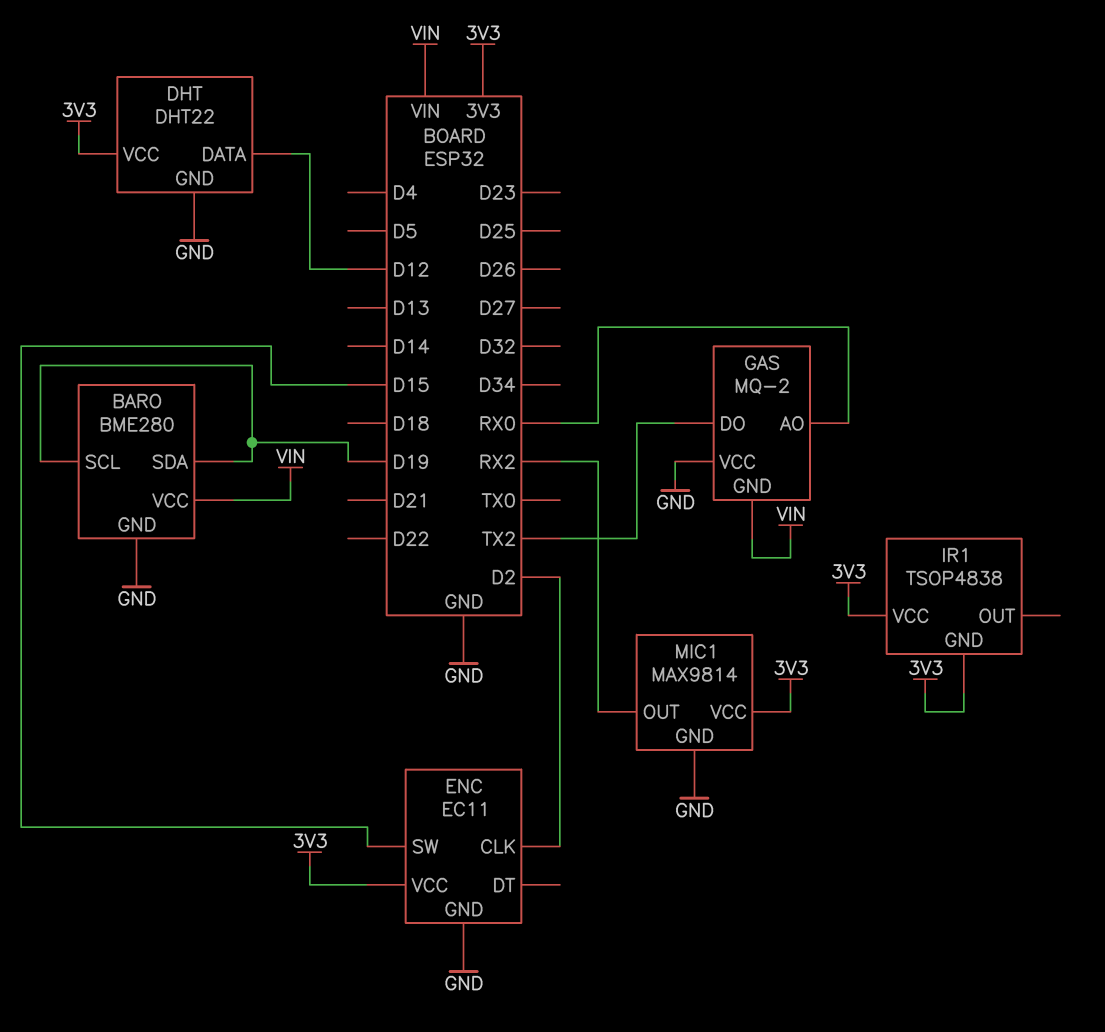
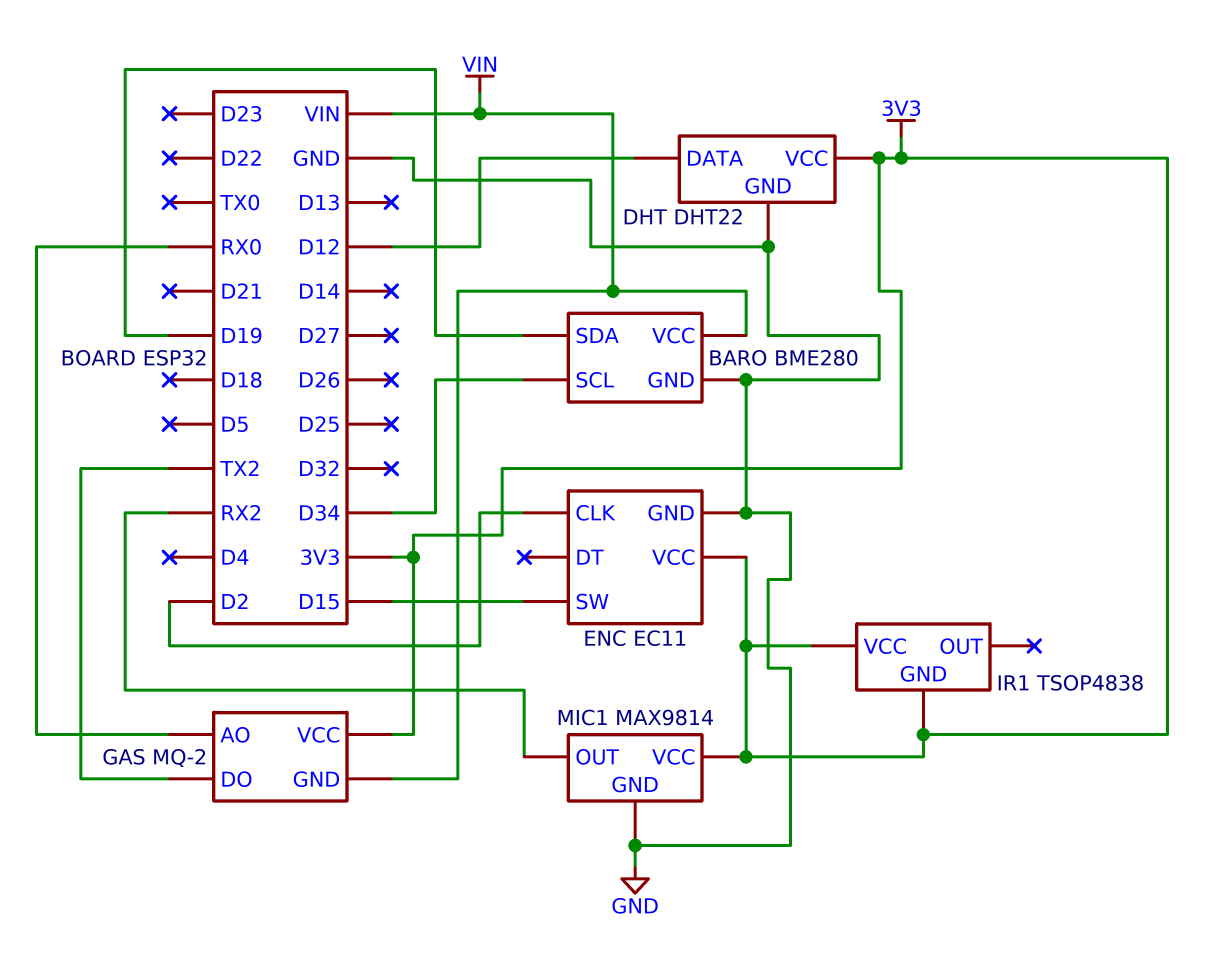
BARO pin SCL: D19 -> D34
GAS pin VCC: GND -> 3V3

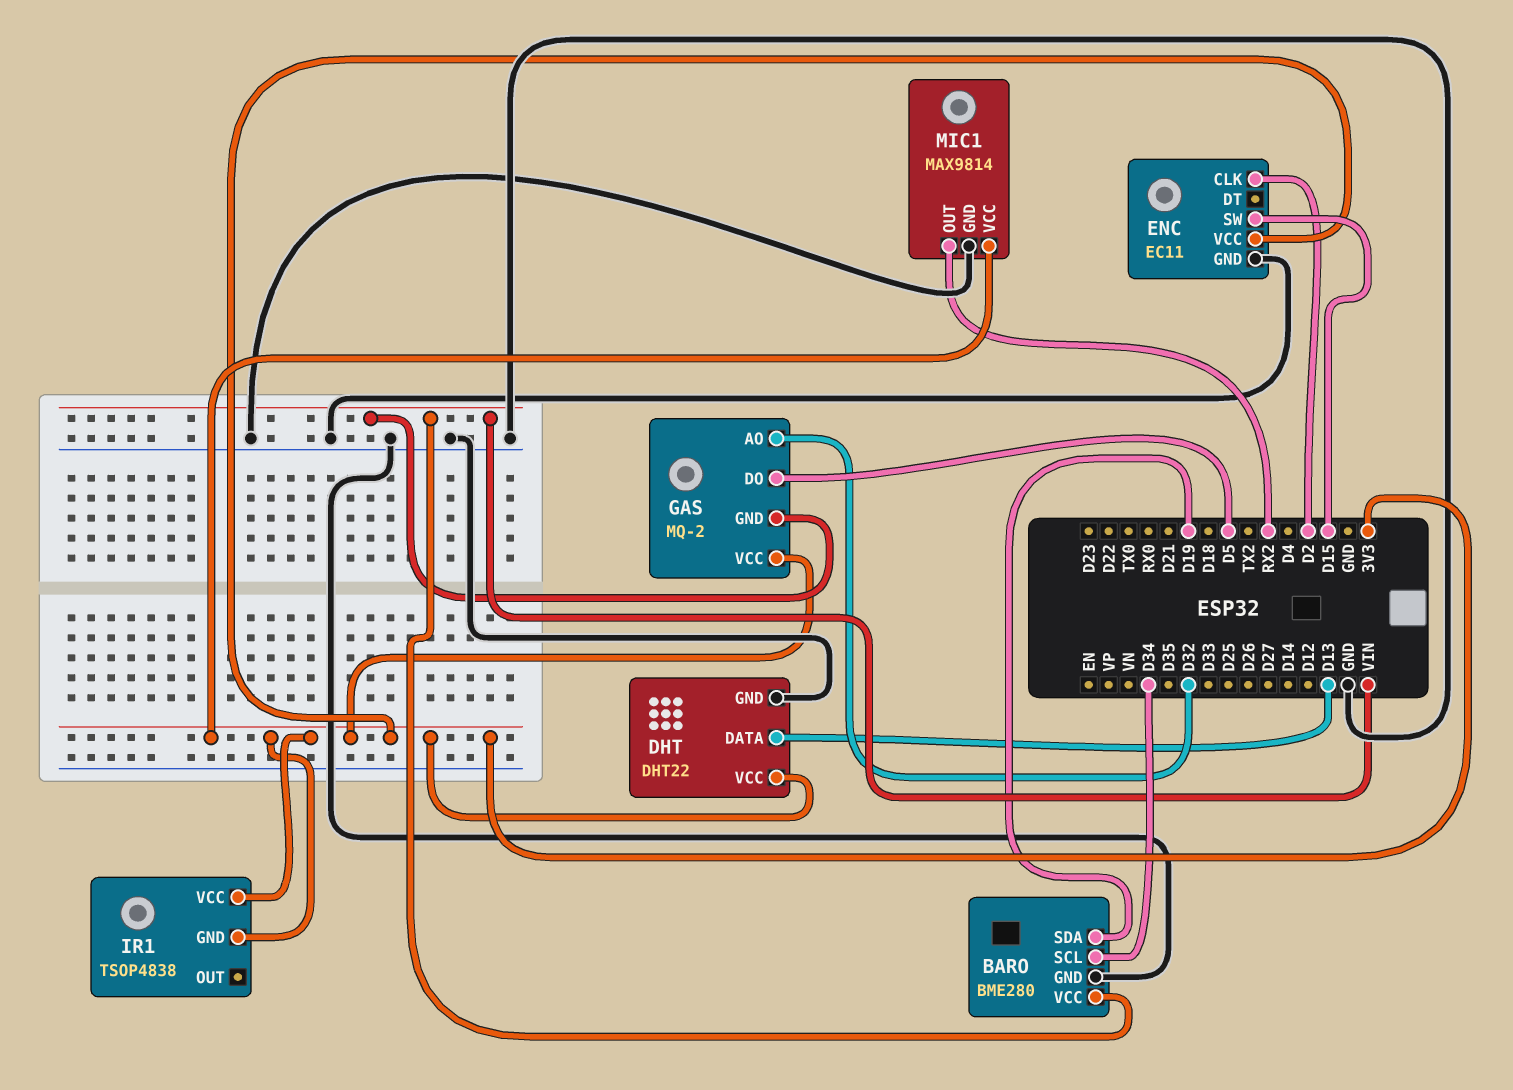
DHT pin DATA: D12 -> D13
GAS pin AO: RX0 -> D32
GAS pin DO: TX2 -> D5

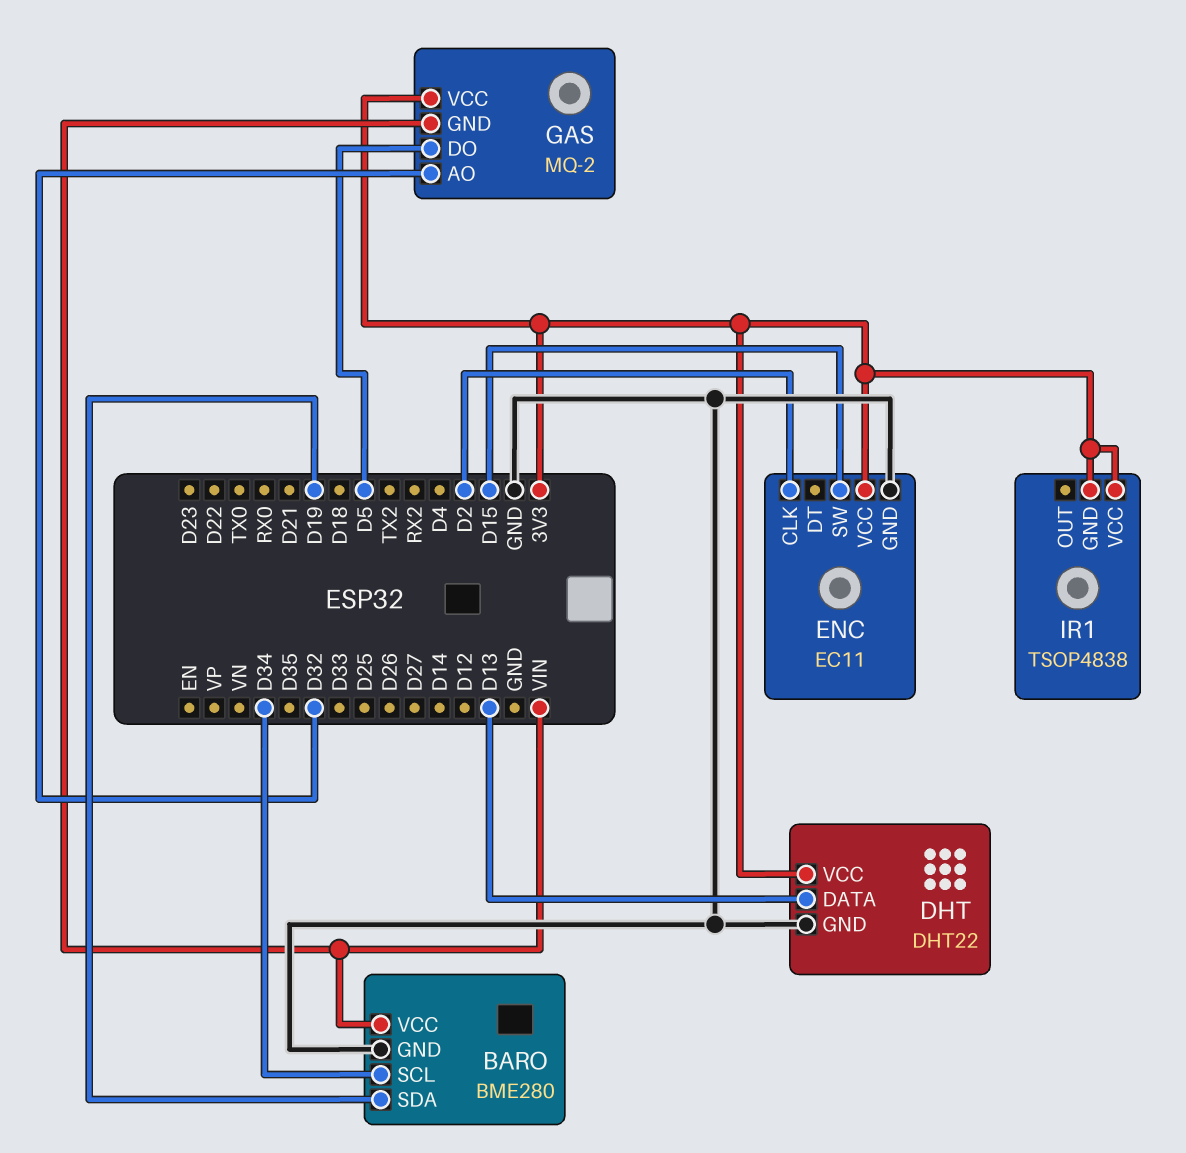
MIC1: MAX9814 -> none
MIC1 pin GND: GND -> none
MIC1 pin OUT: RX2 -> none
MIC1 pin VCC: 3V3 -> none

